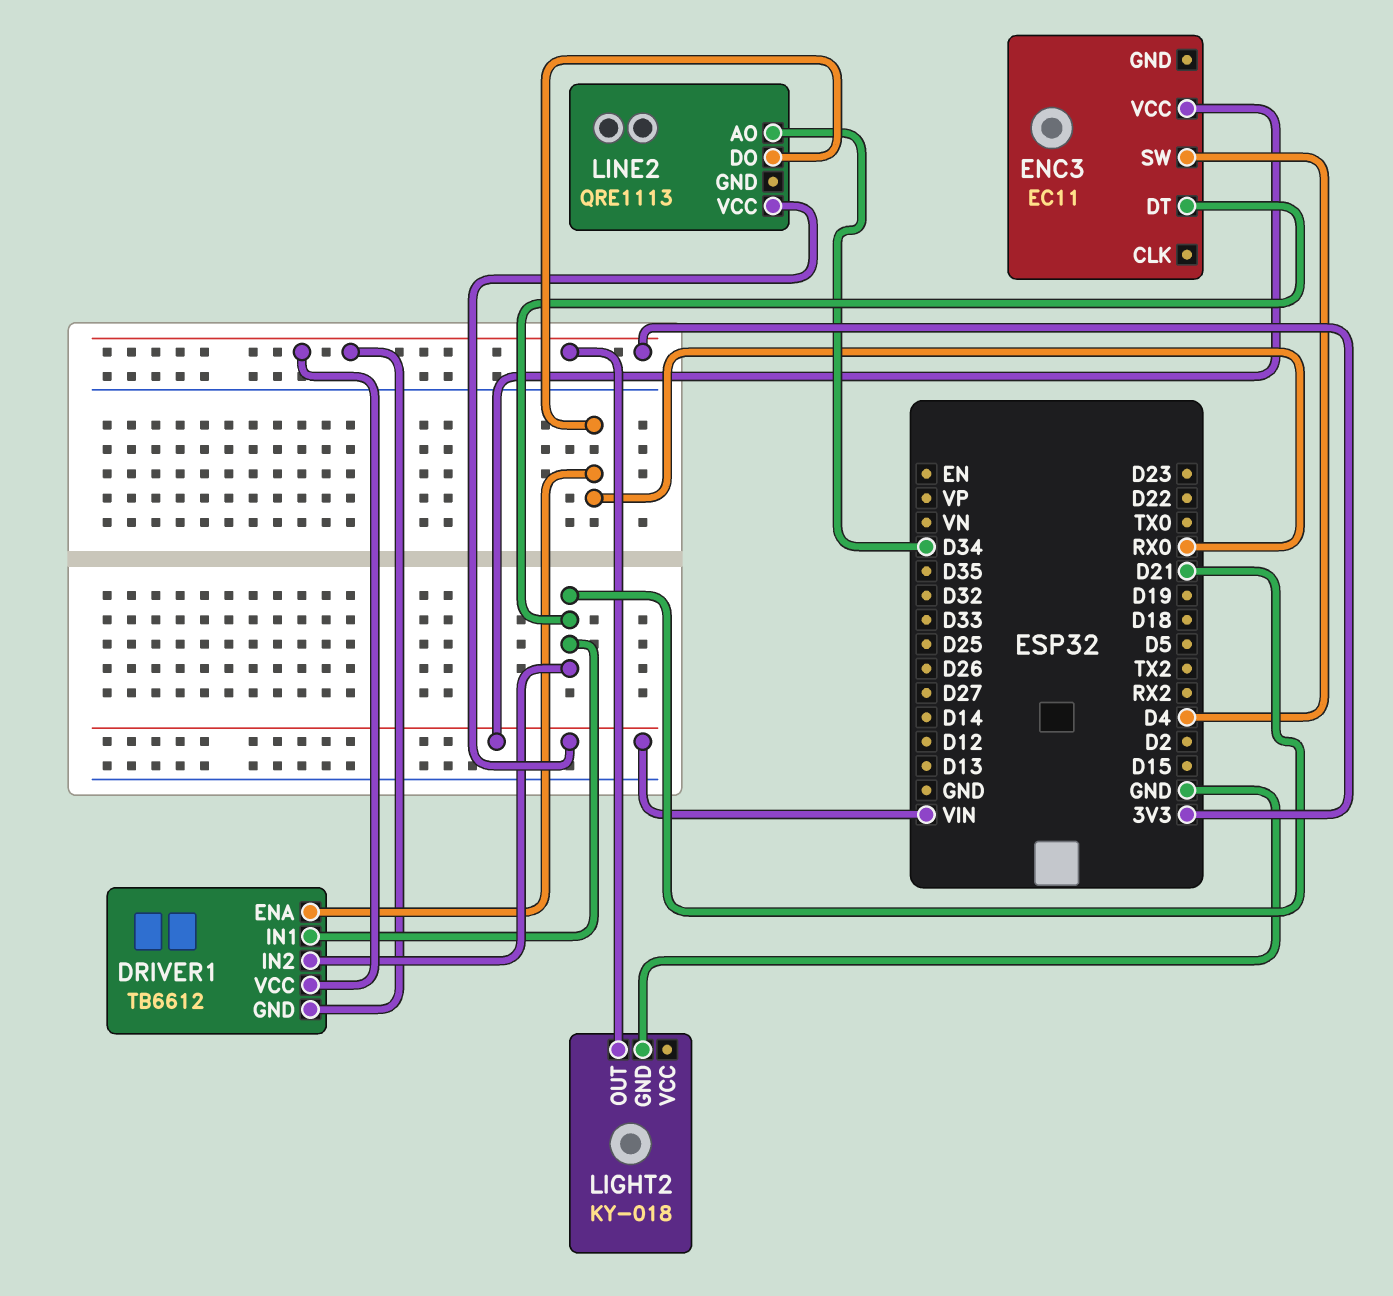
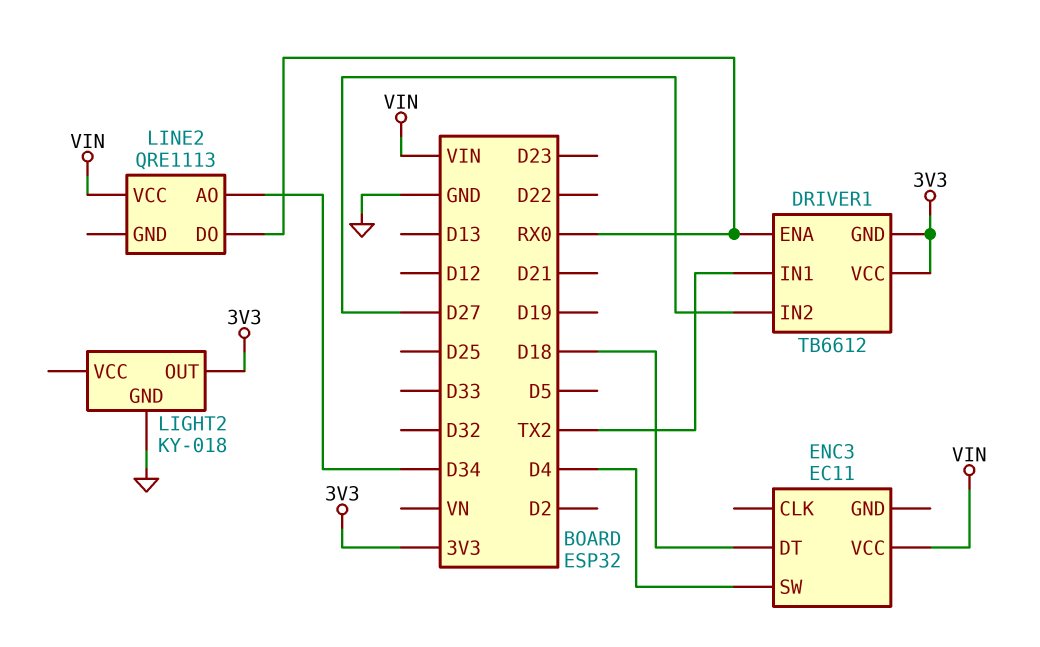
DRIVER1 pin IN1: D21 -> TX2
DRIVER1 pin IN2: D21 -> D27
ENC3 pin DT: D21 -> D18

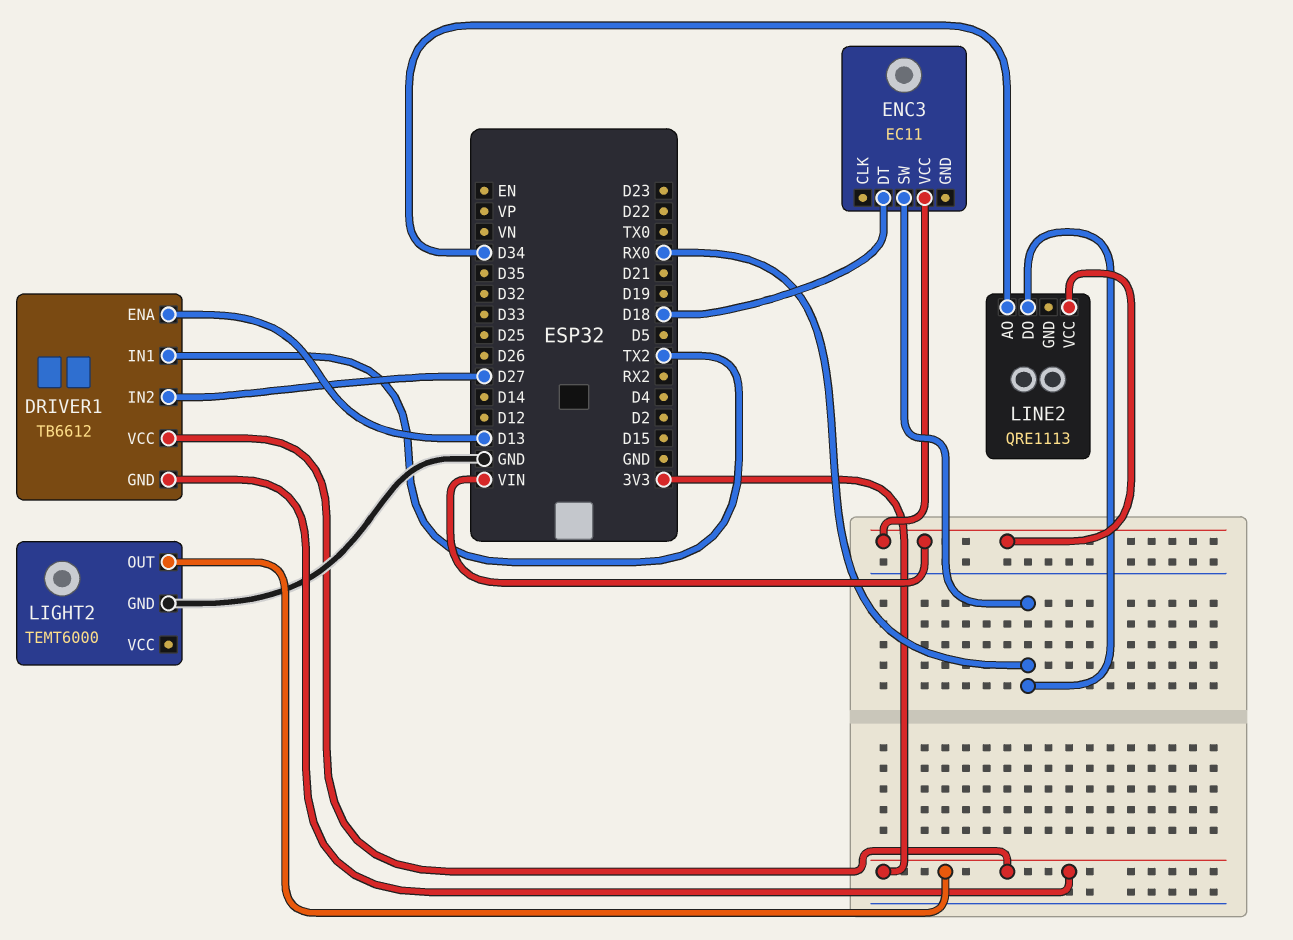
DRIVER1 pin ENA: RX0 -> D13
ENC3 pin SW: D4 -> RX0
LIGHT2: KY-018 -> TEMT6000

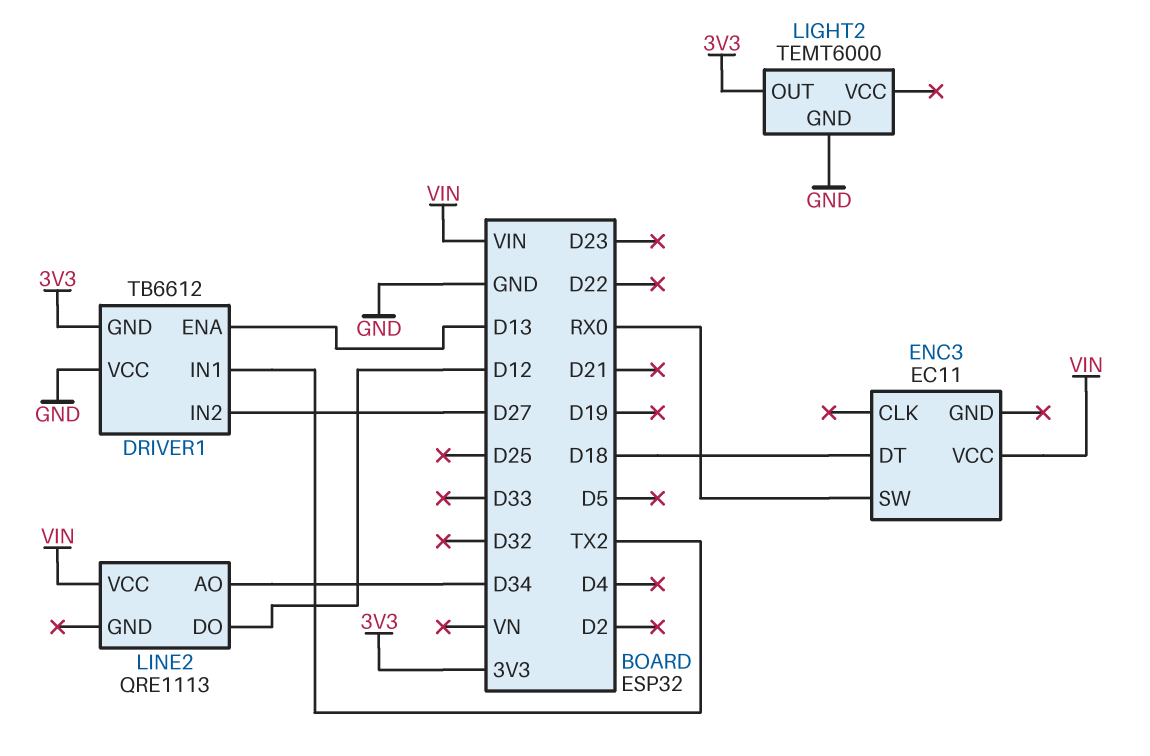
DRIVER1 pin VCC: 3V3 -> GND
LINE2 pin DO: RX0 -> D12

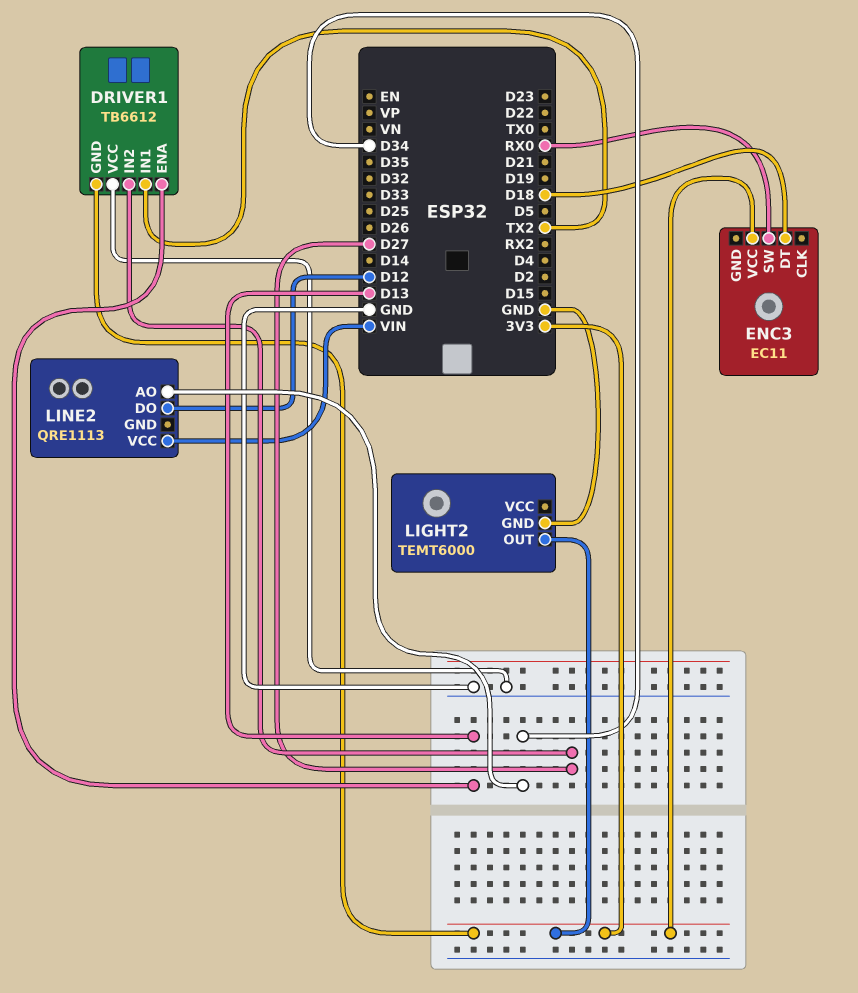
ENC3 pin VCC: VIN -> 3V3

